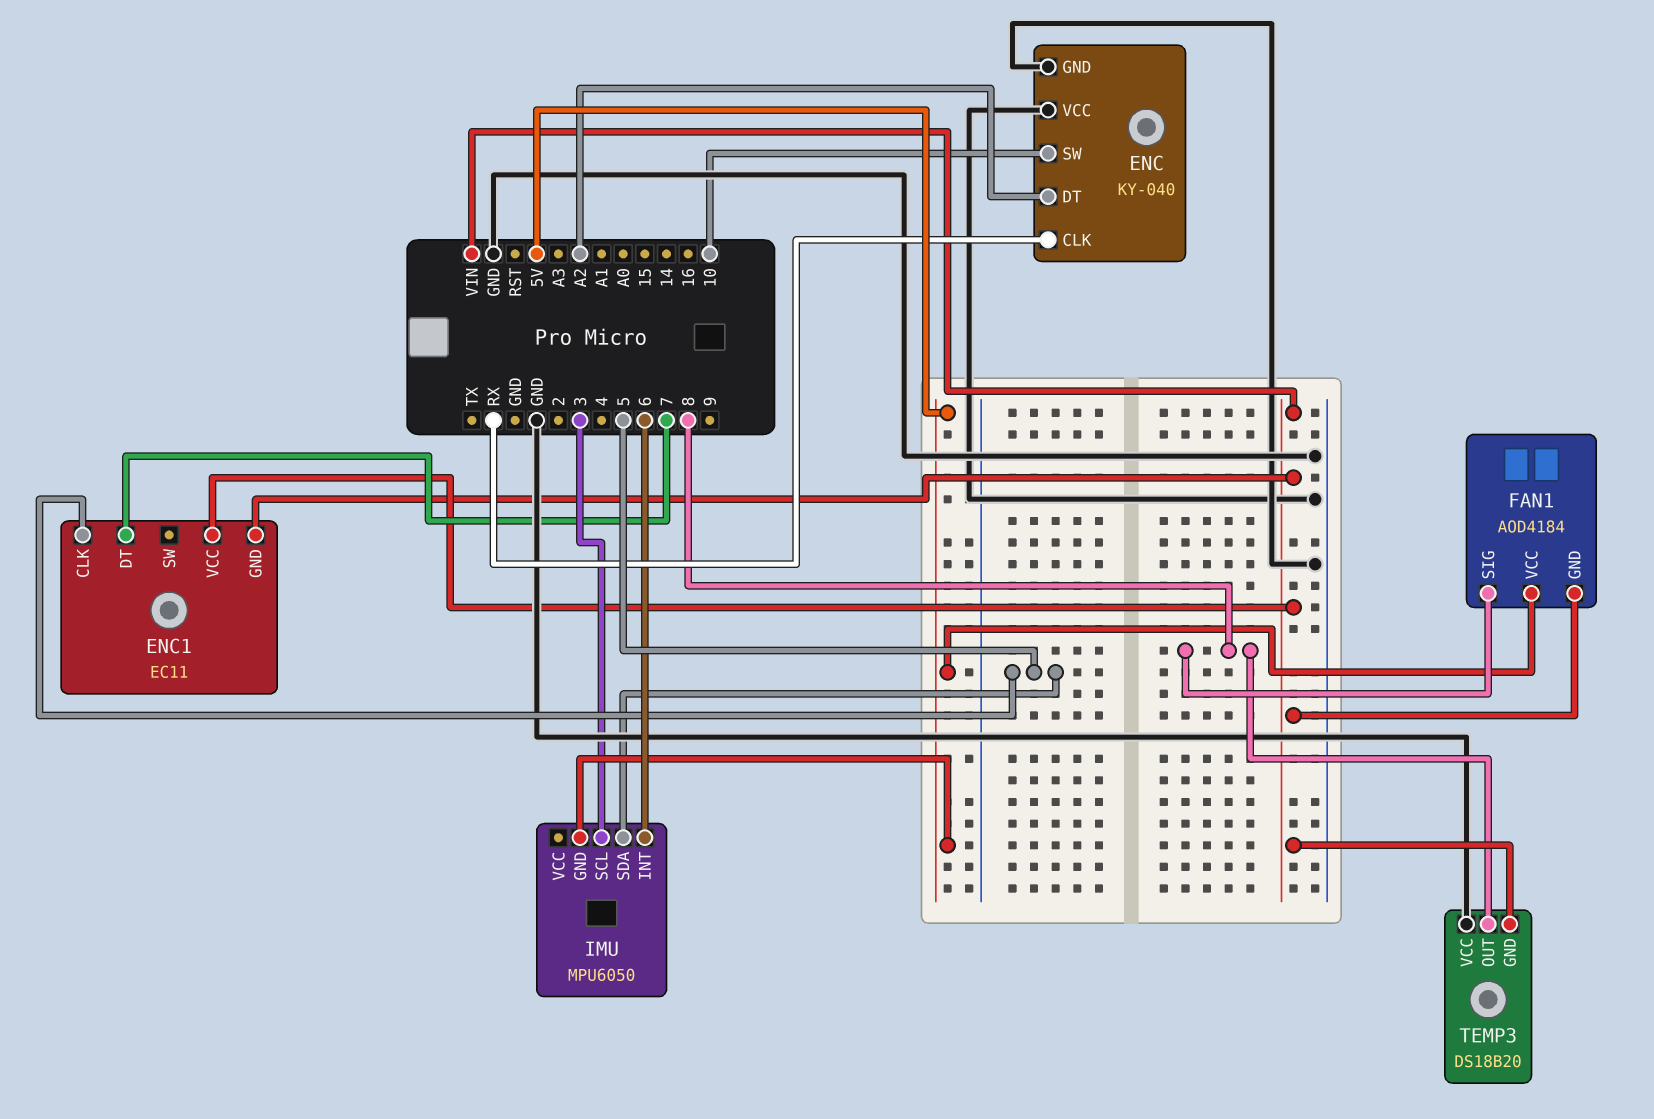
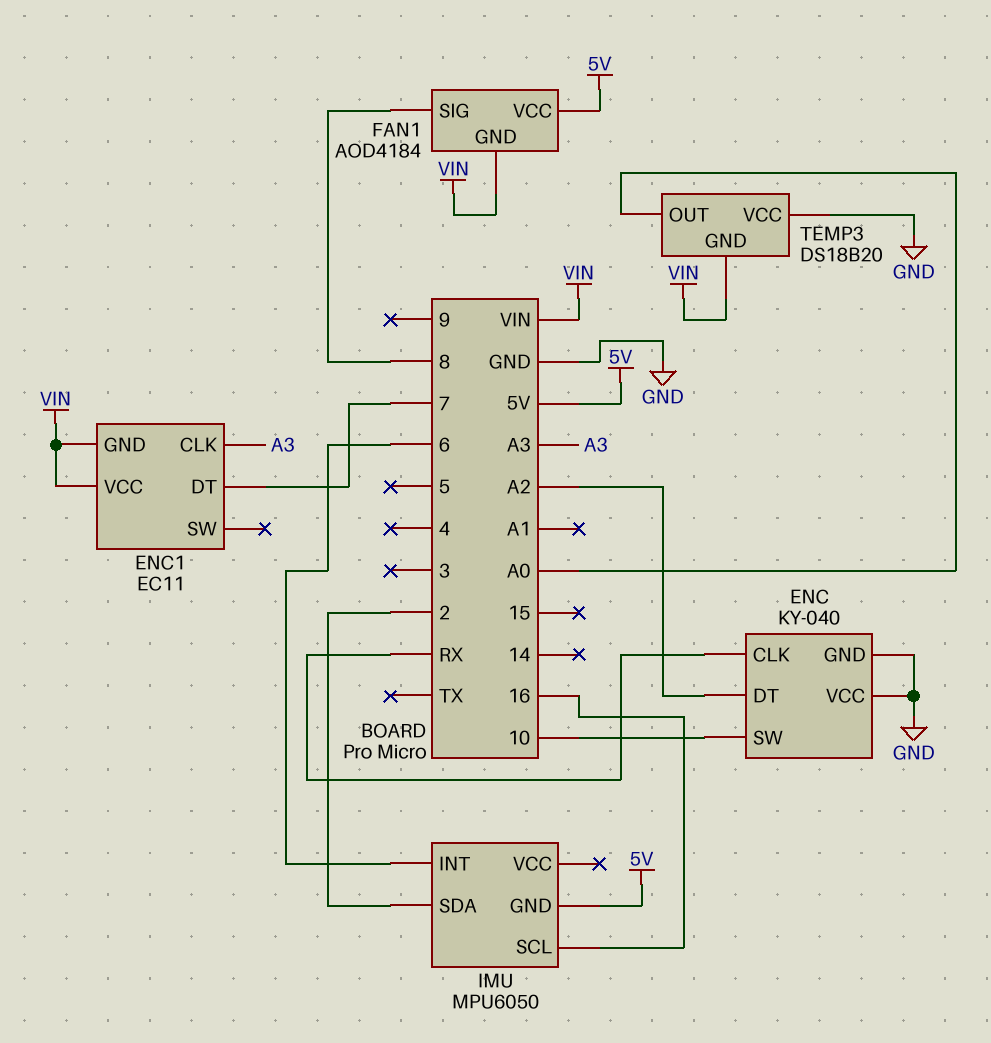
ENC1 pin CLK: 5 -> A3
IMU pin SCL: 3 -> 16
IMU pin SDA: 5 -> 2
TEMP3 pin OUT: 8 -> A0

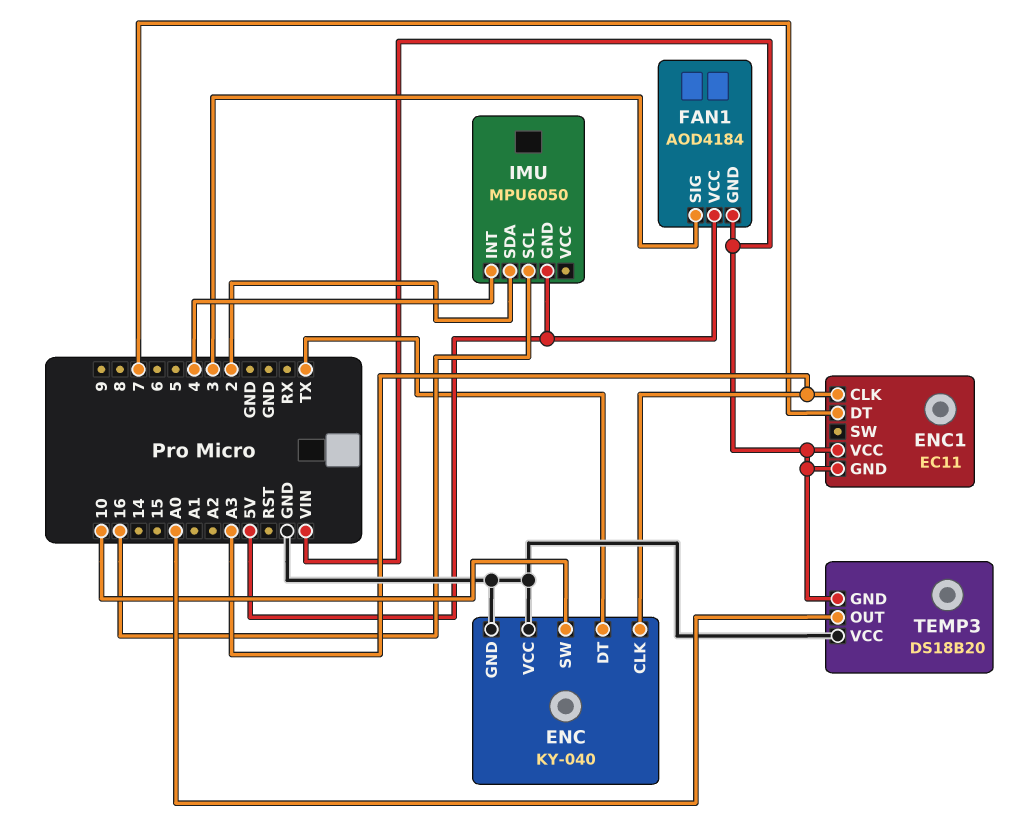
ENC pin CLK: RX -> A3
ENC pin DT: A2 -> TX
FAN1 pin SIG: 8 -> 3
IMU pin INT: 6 -> 4

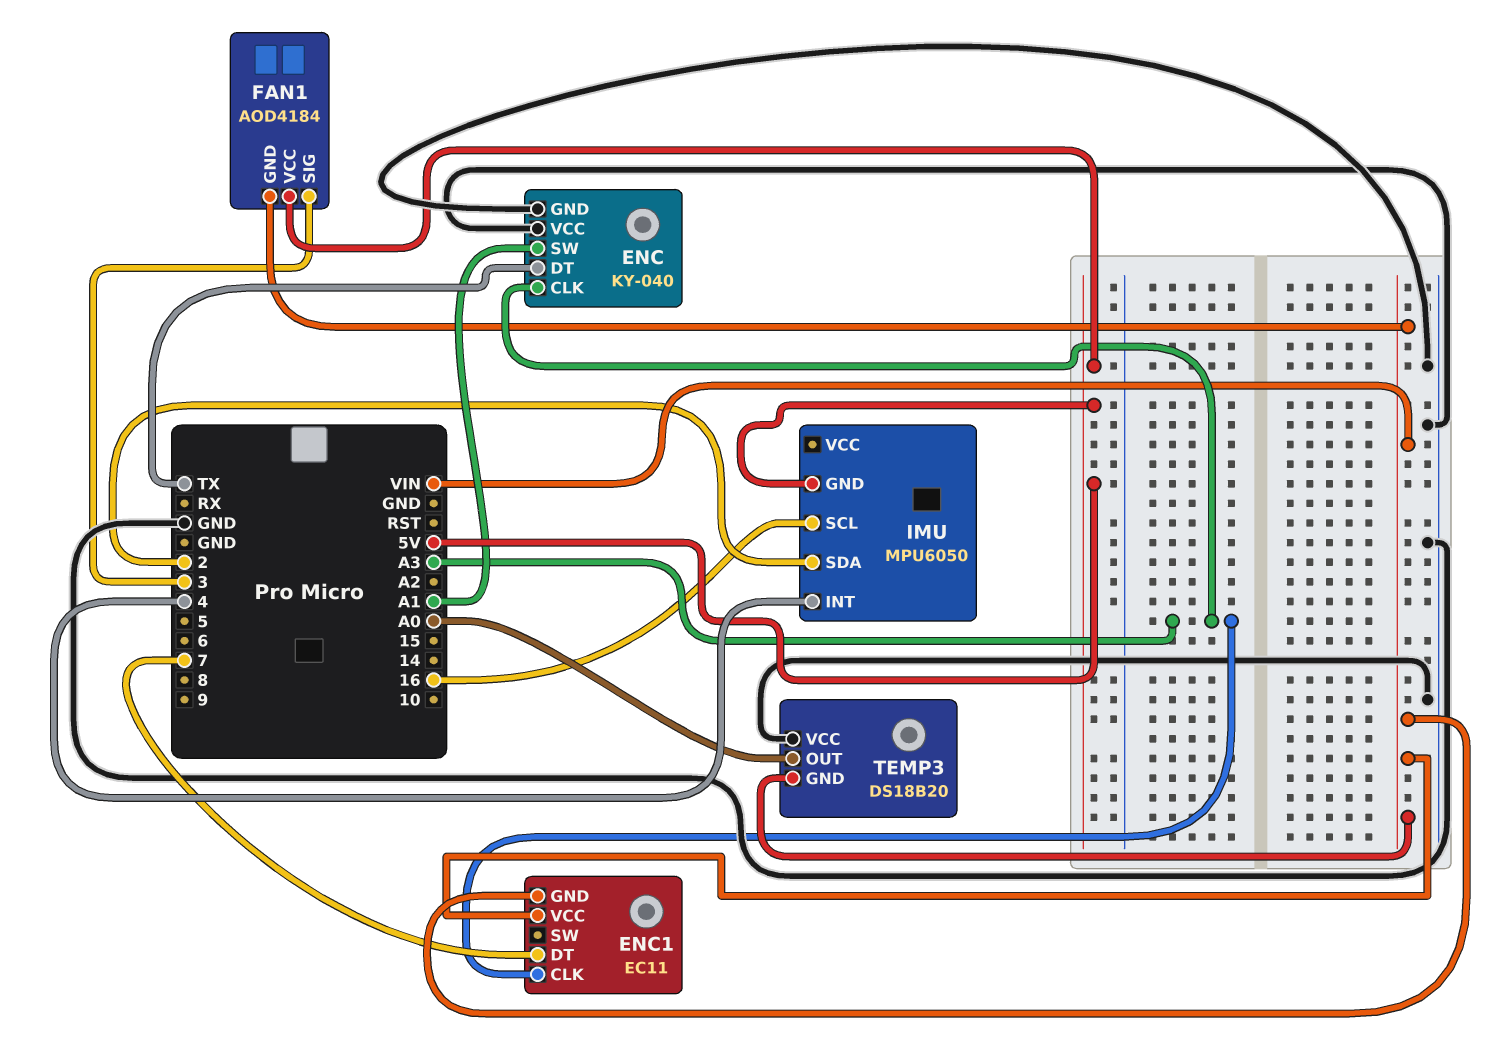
ENC pin SW: 10 -> A1

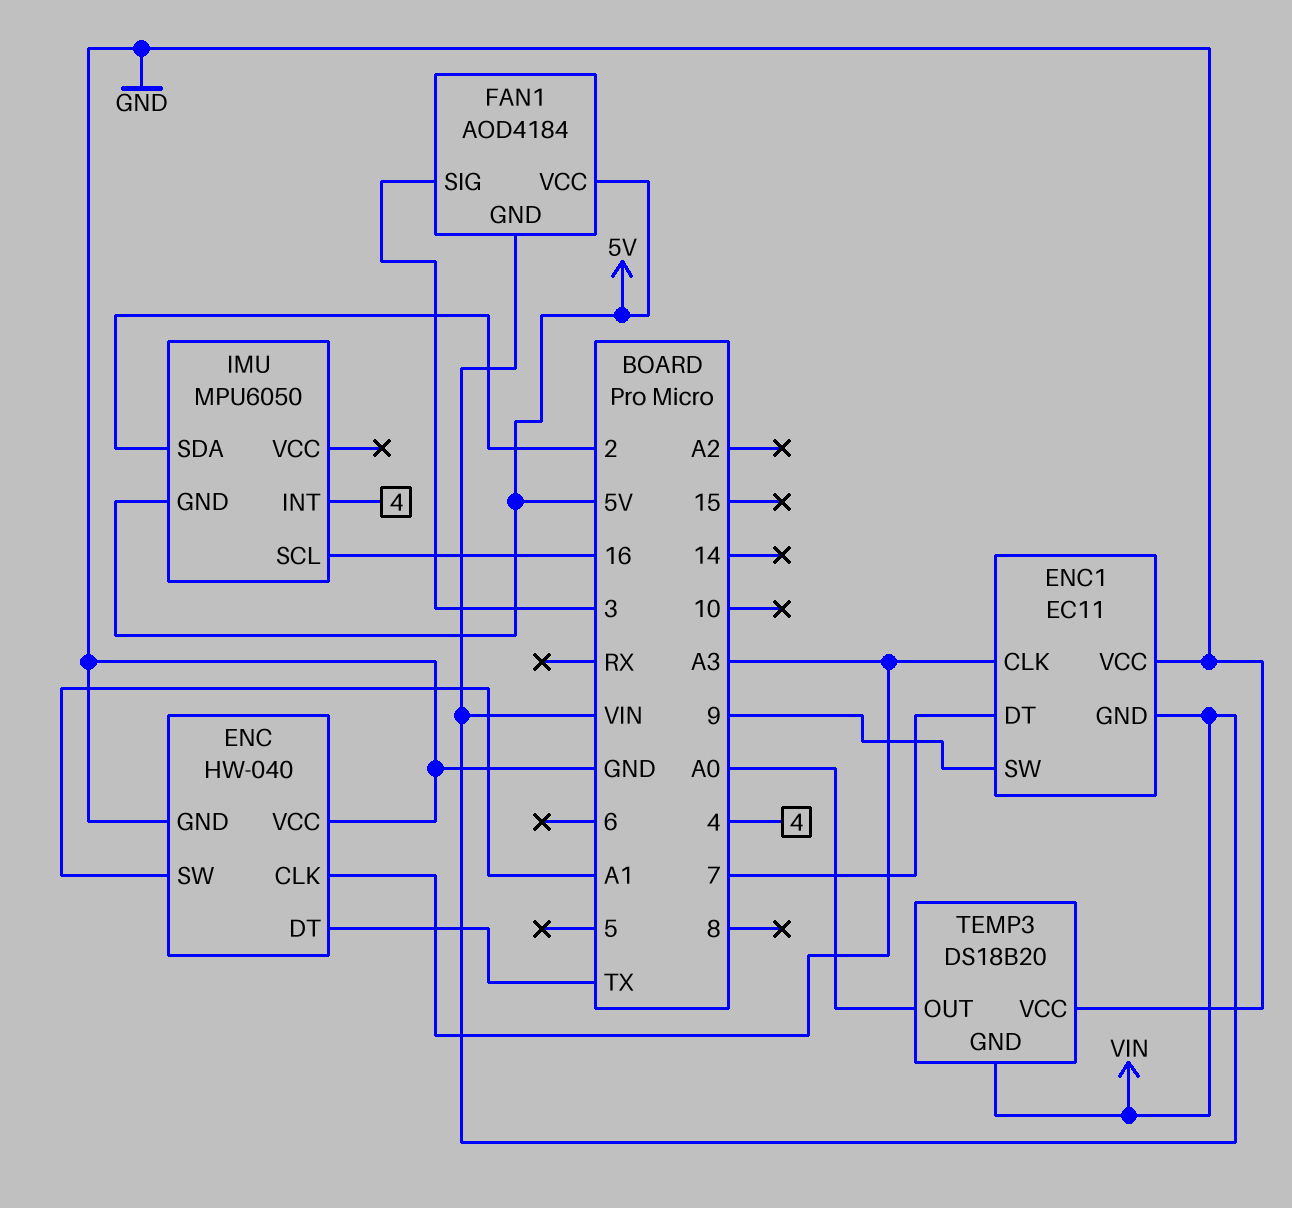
ENC: KY-040 -> HW-040
ENC1 pin SW: none -> 9
ENC1 pin VCC: VIN -> GND

